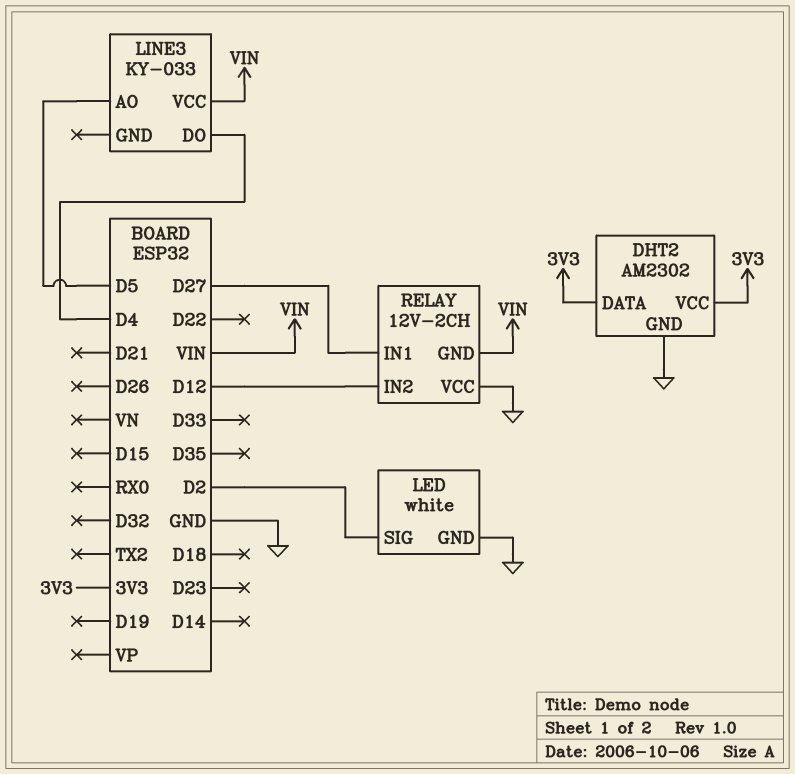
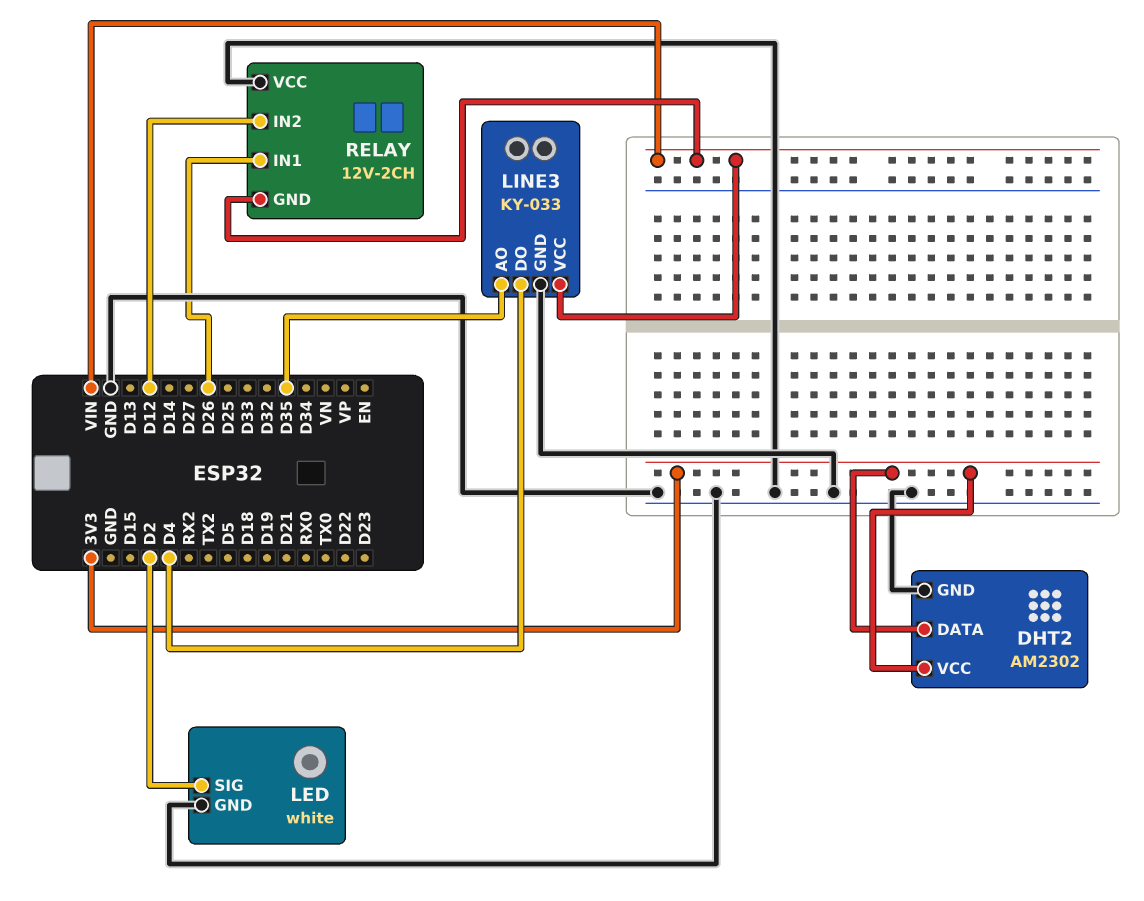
LINE3 pin AO: D5 -> D35
LINE3 pin GND: none -> GND
RELAY pin IN1: D27 -> D26

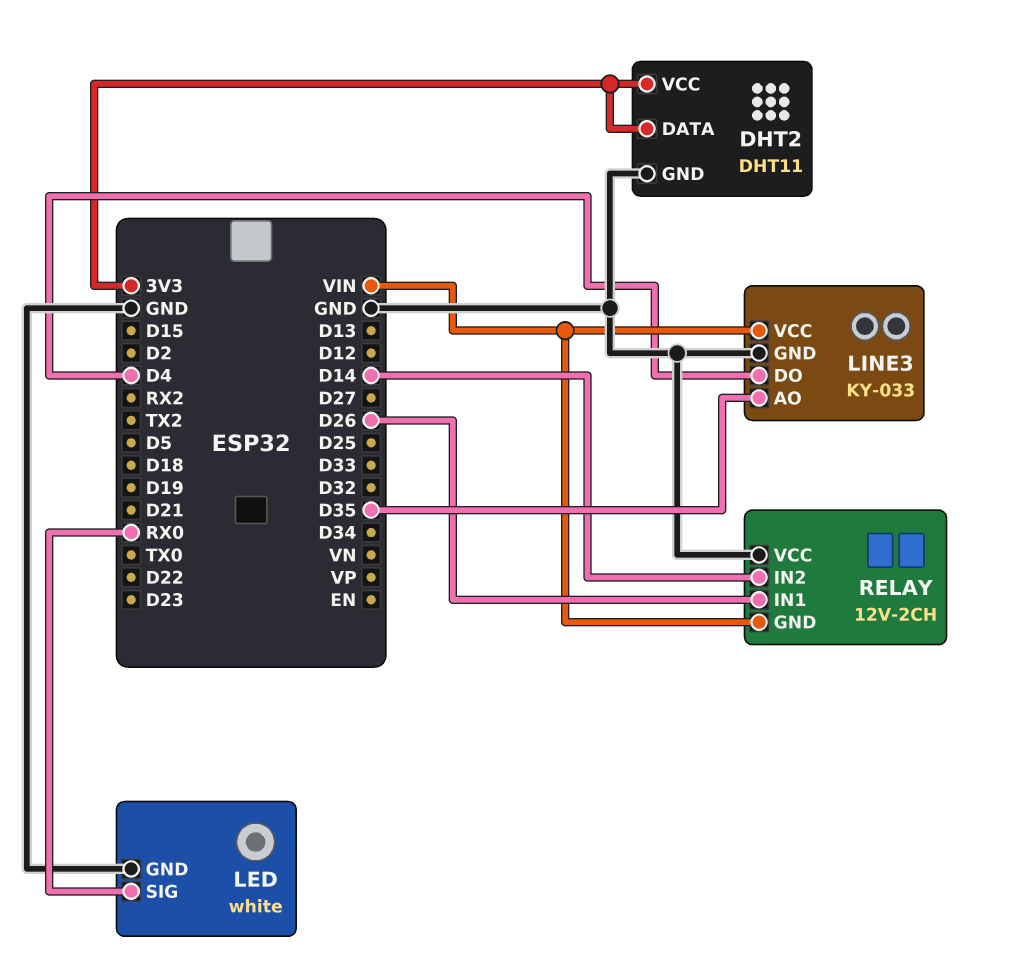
DHT2: AM2302 -> DHT11
LED pin SIG: D2 -> RX0
RELAY pin IN2: D12 -> D14

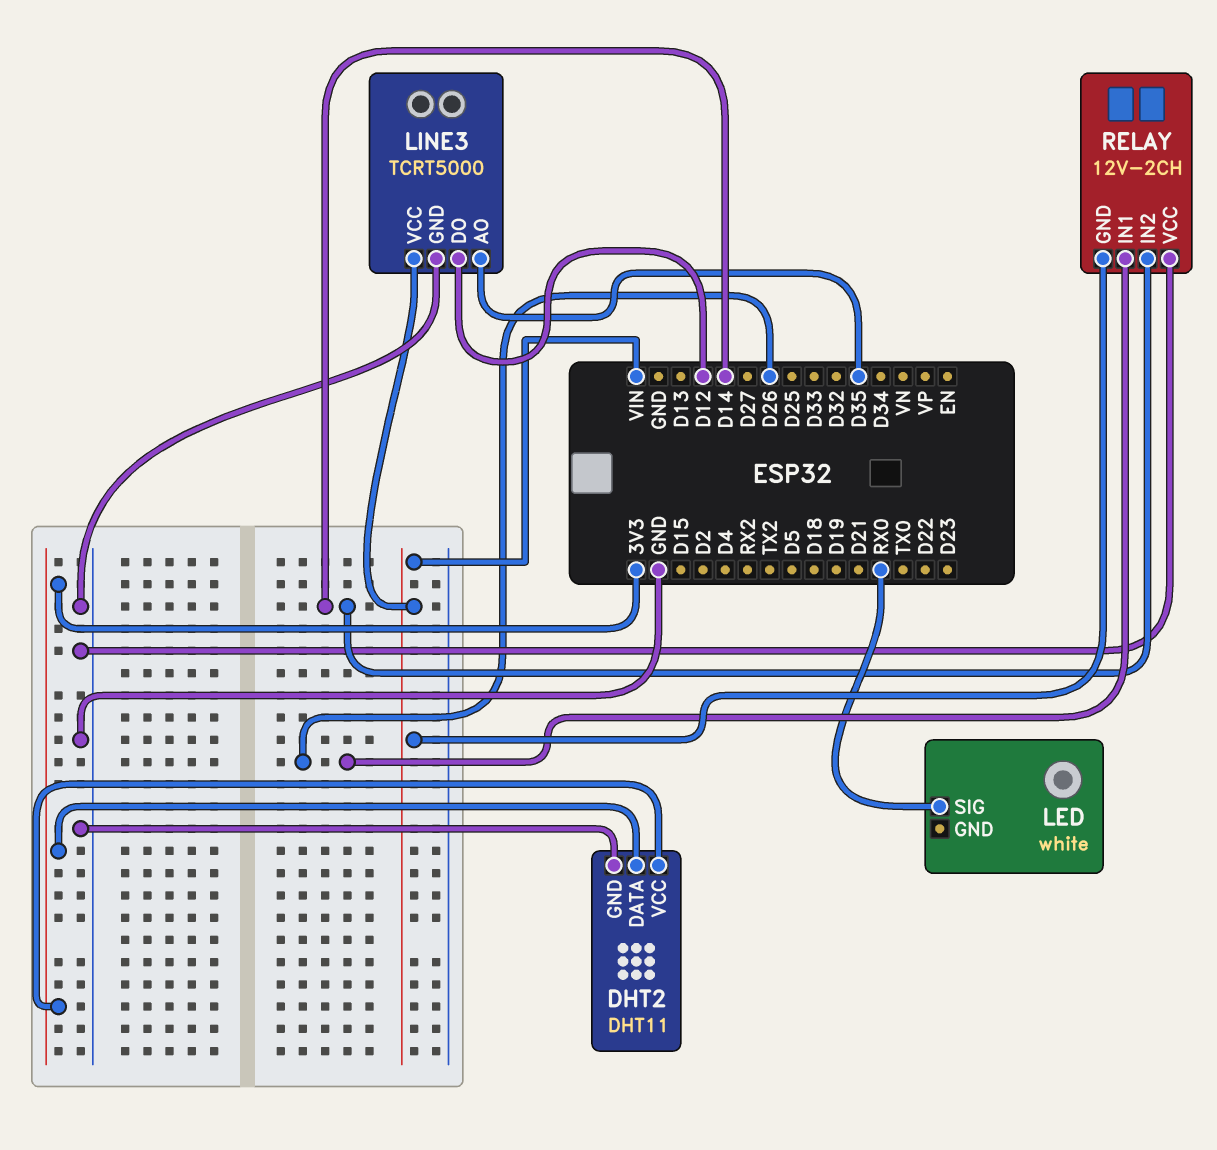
LED pin GND: GND -> none
LINE3: KY-033 -> TCRT5000
LINE3 pin DO: D4 -> D12

